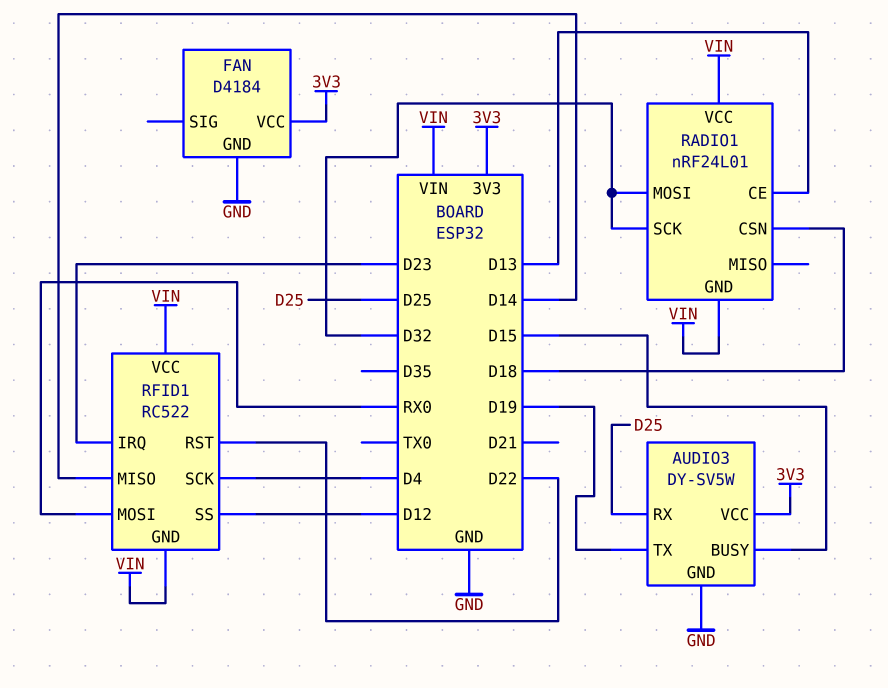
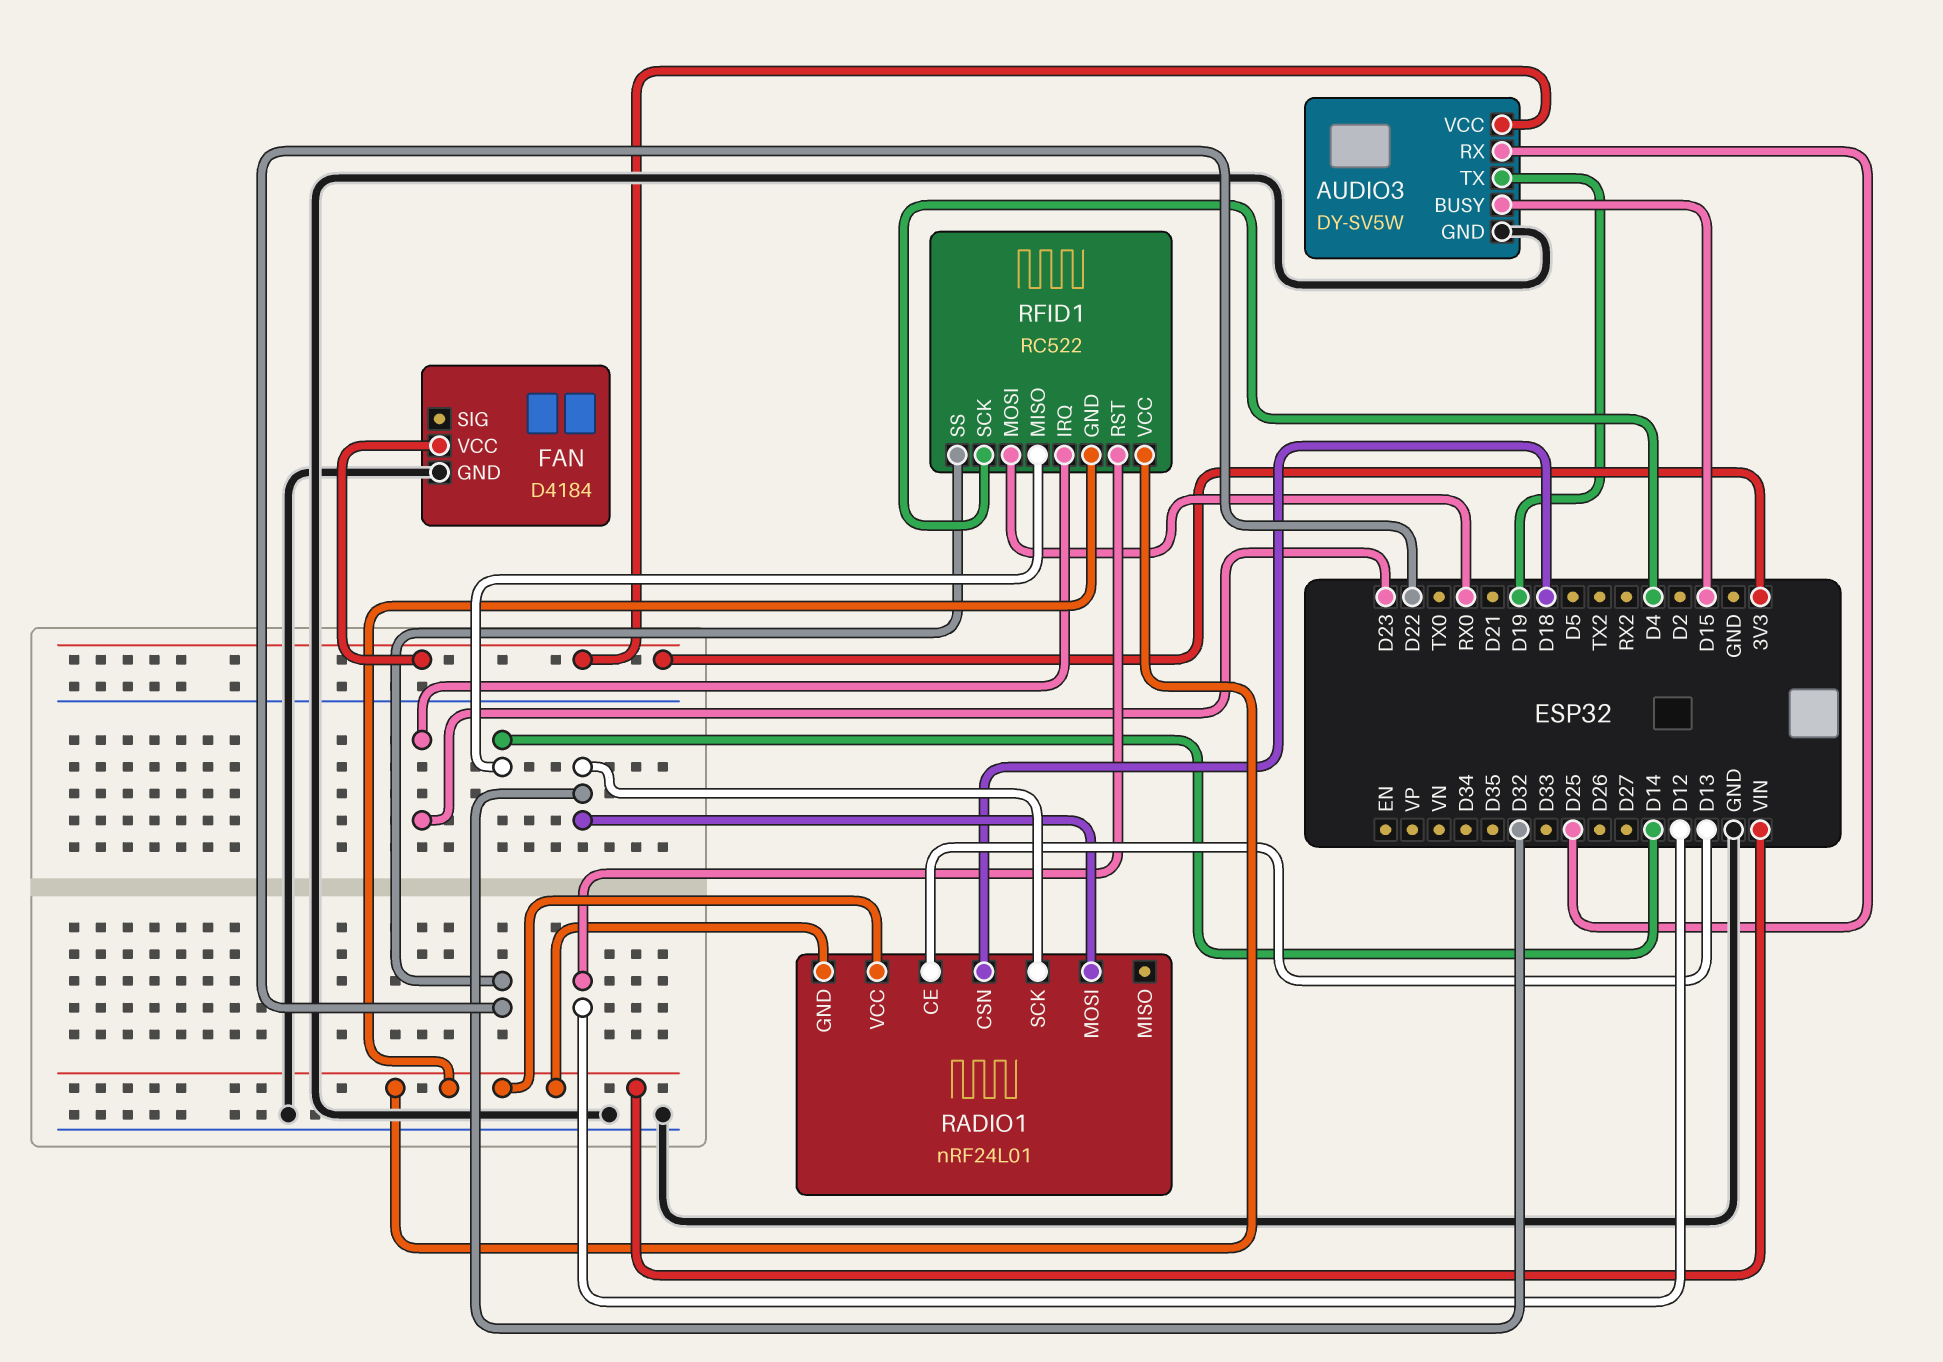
RFID1 pin RST: D22 -> D12
RFID1 pin SS: D12 -> D22

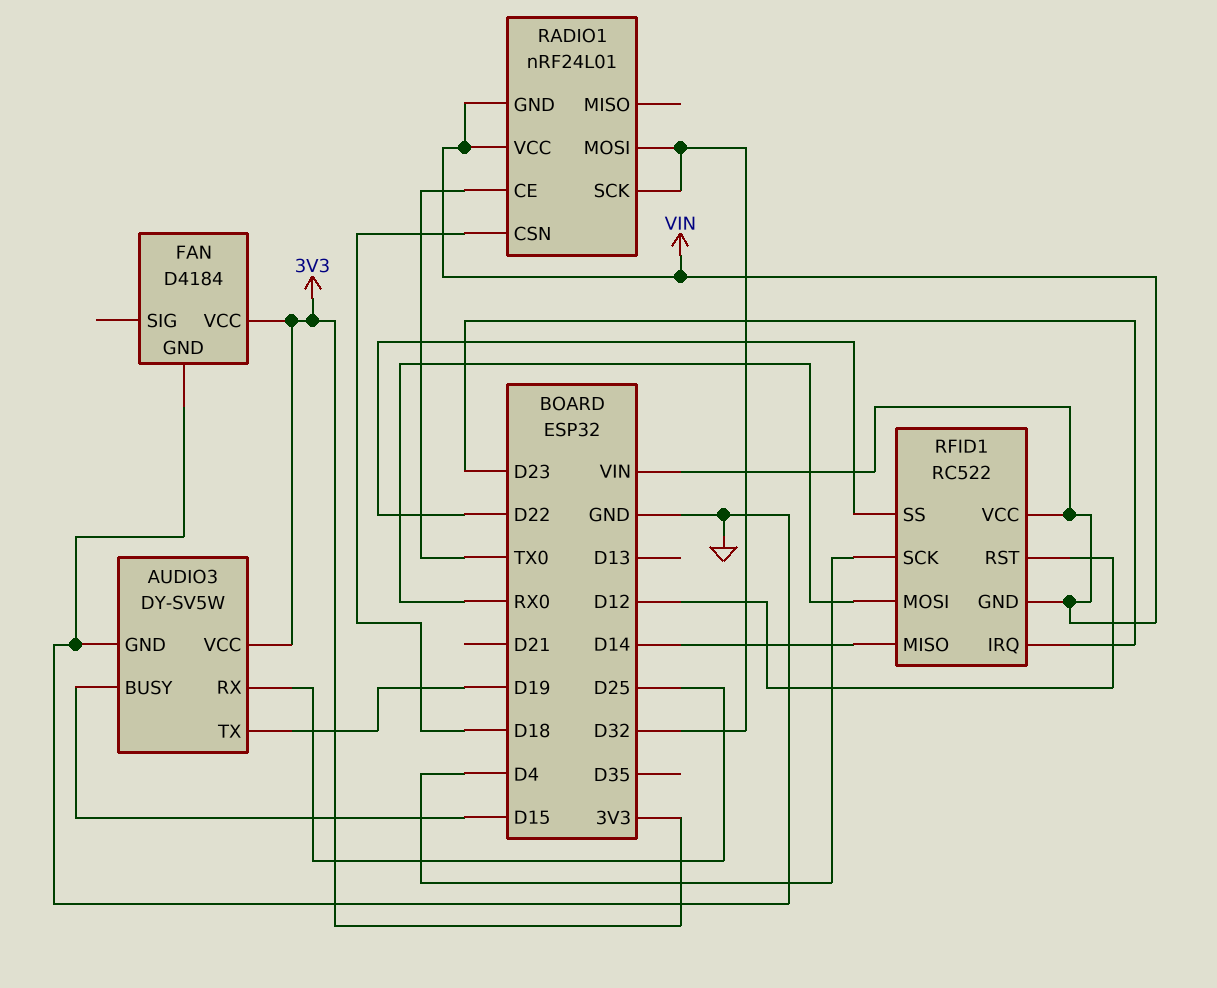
RADIO1 pin CE: D13 -> TX0

